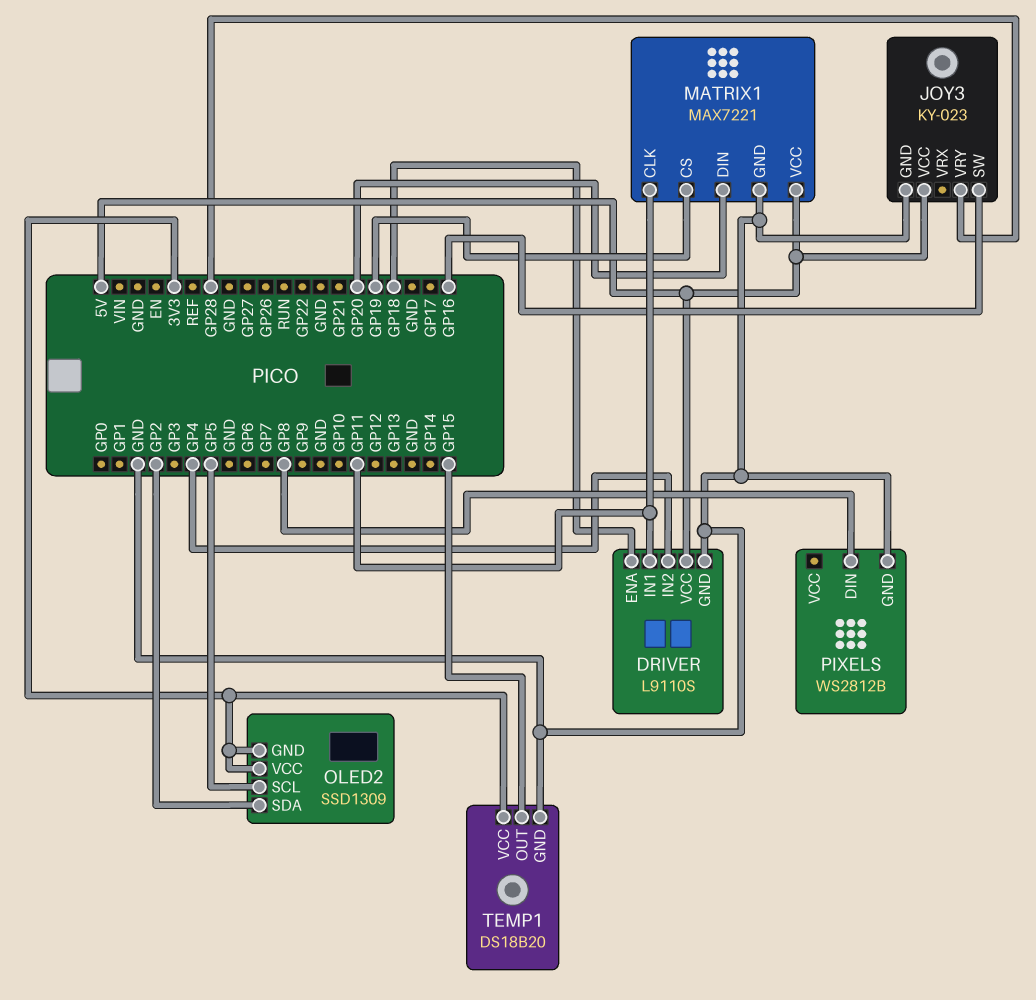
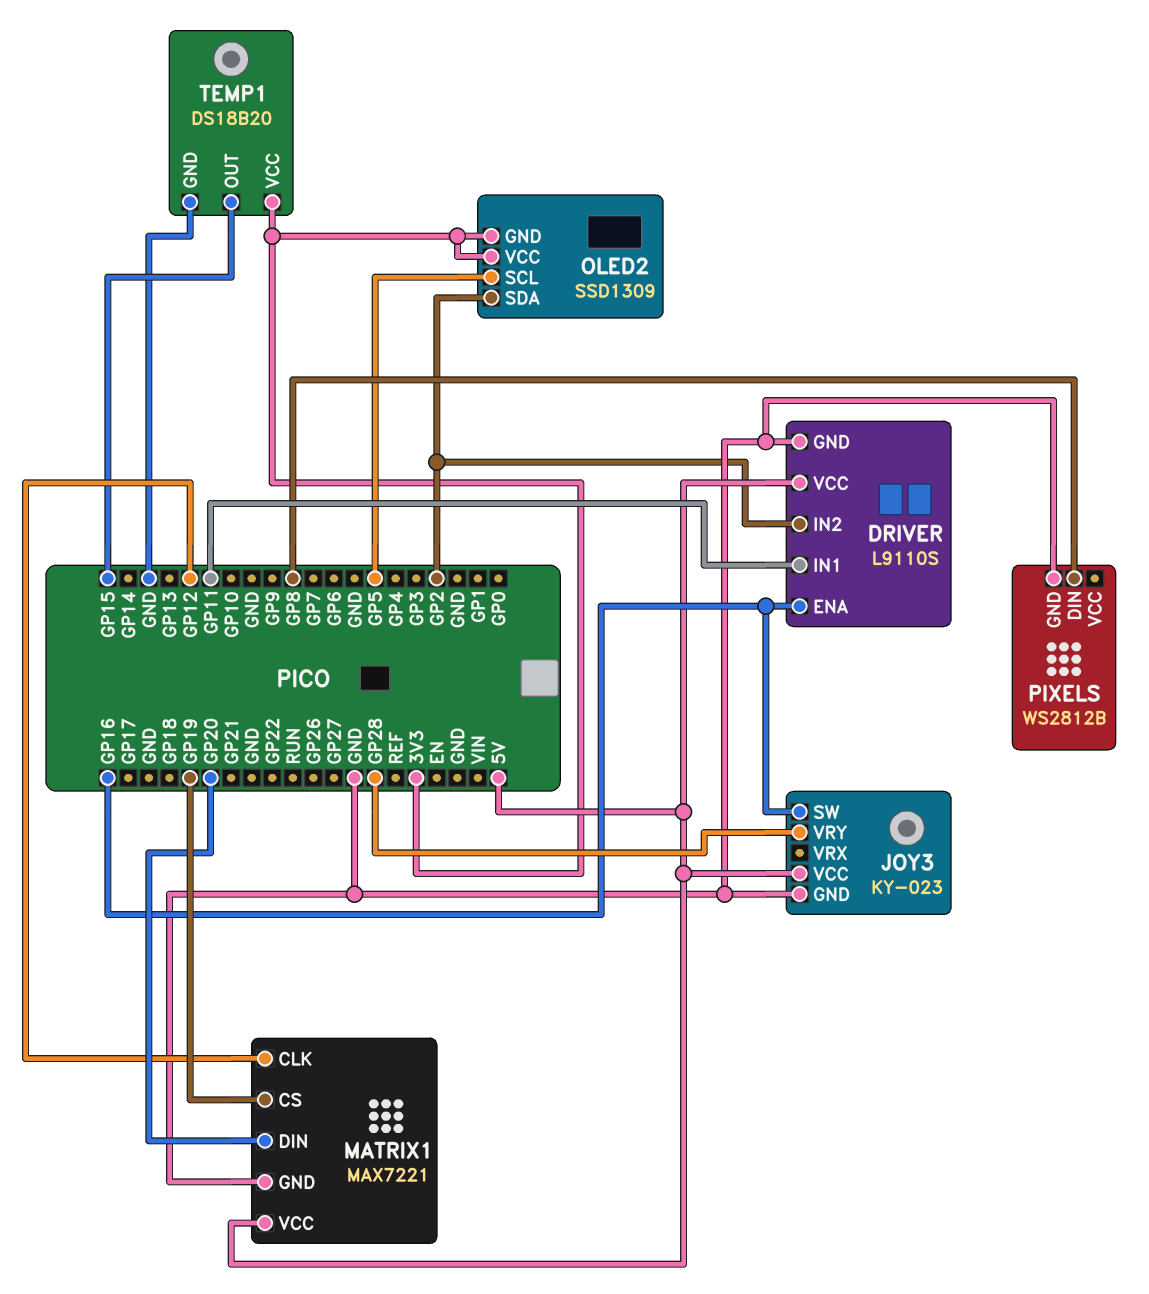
DRIVER pin ENA: GP18 -> GP16
DRIVER pin IN2: GP4 -> GP2
MATRIX1 pin CLK: GP11 -> GP12

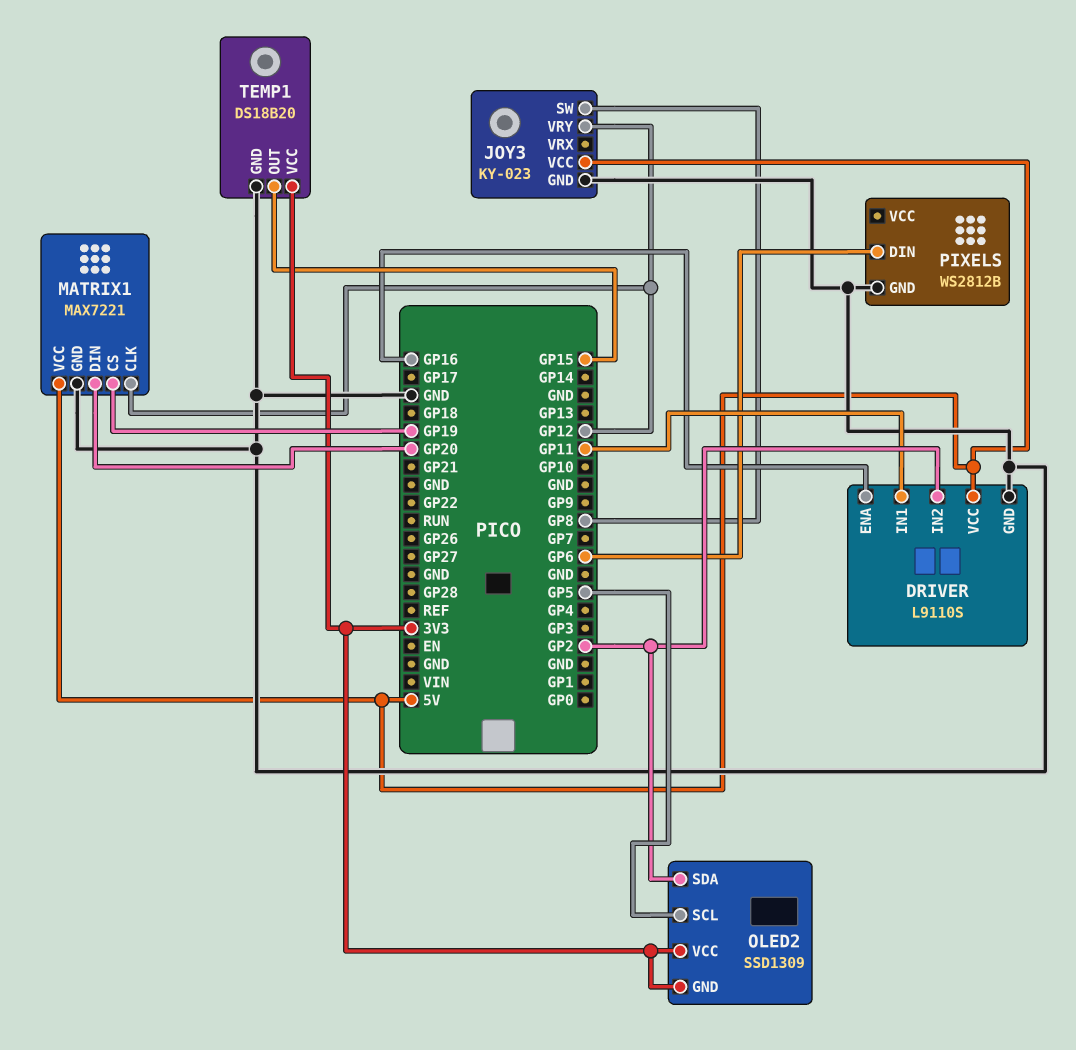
JOY3 pin SW: GP16 -> GP8
JOY3 pin VRY: GP28 -> GP12
PIXELS pin DIN: GP8 -> GP6

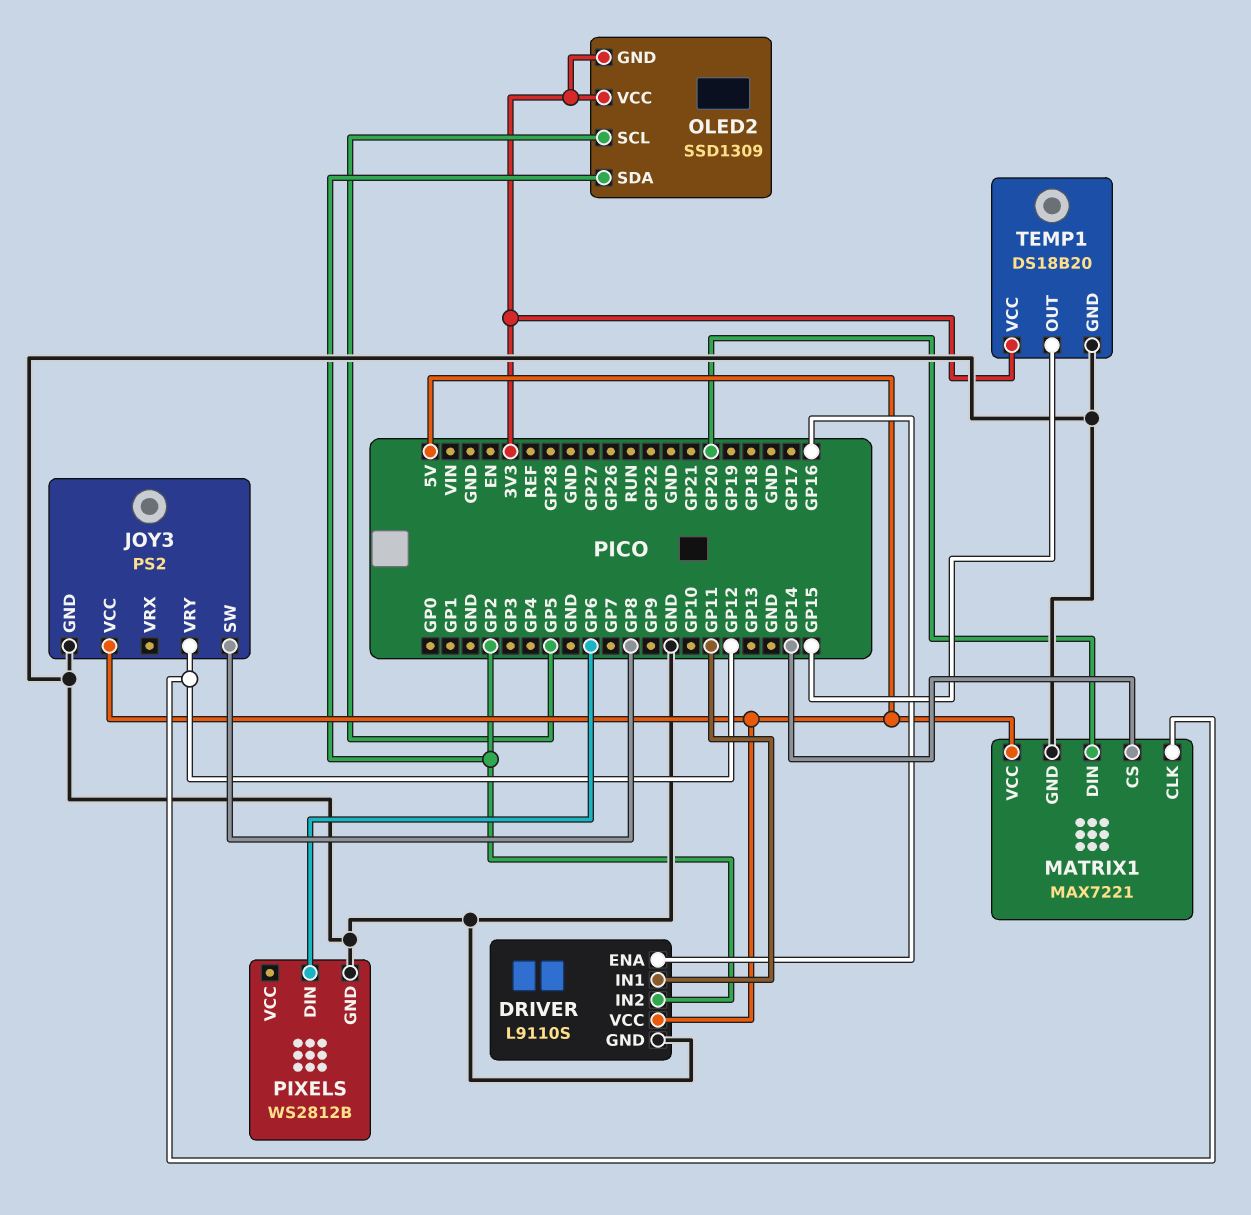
JOY3: KY-023 -> PS2
MATRIX1 pin CS: GP19 -> GP14

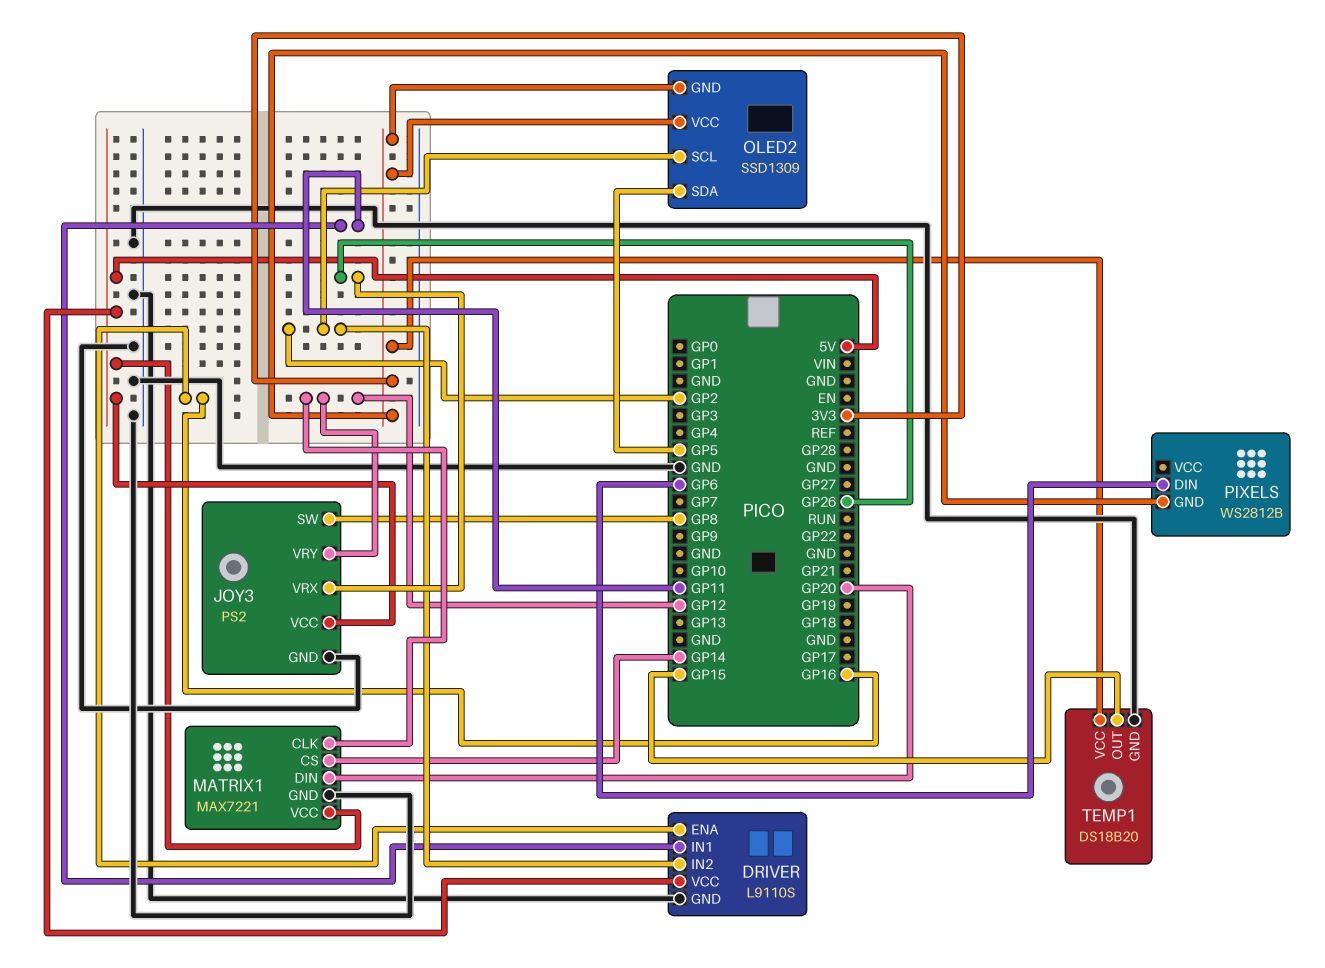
JOY3 pin VRX: none -> GP26
OLED2 pin SCL: GP5 -> GP2
OLED2 pin SDA: GP2 -> GP5
PIXELS pin GND: GND -> 3V3

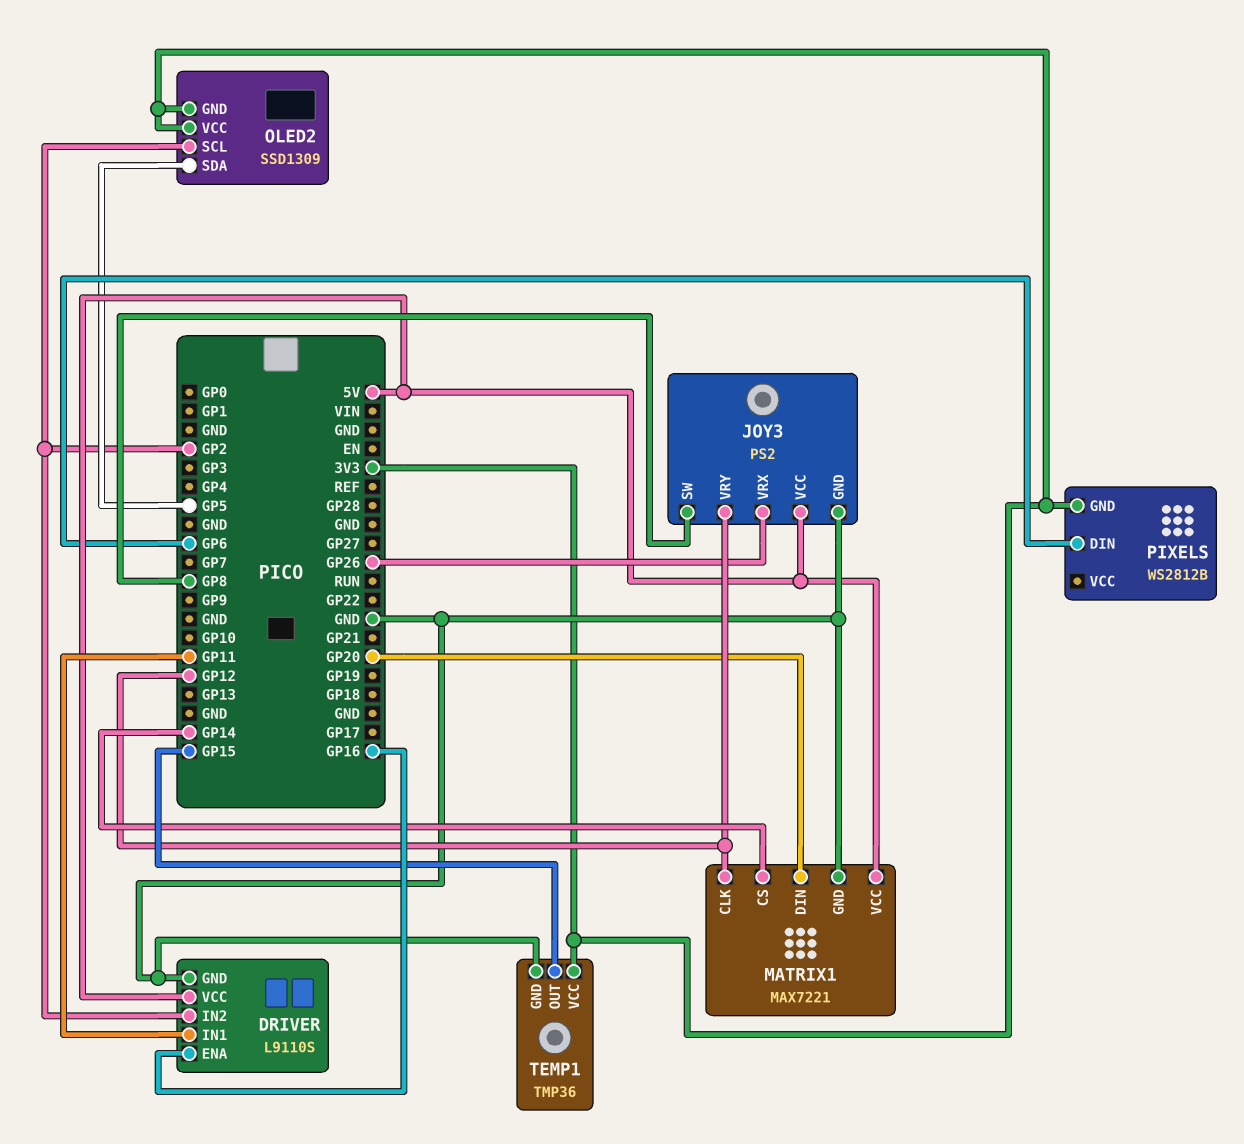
TEMP1: DS18B20 -> TMP36

